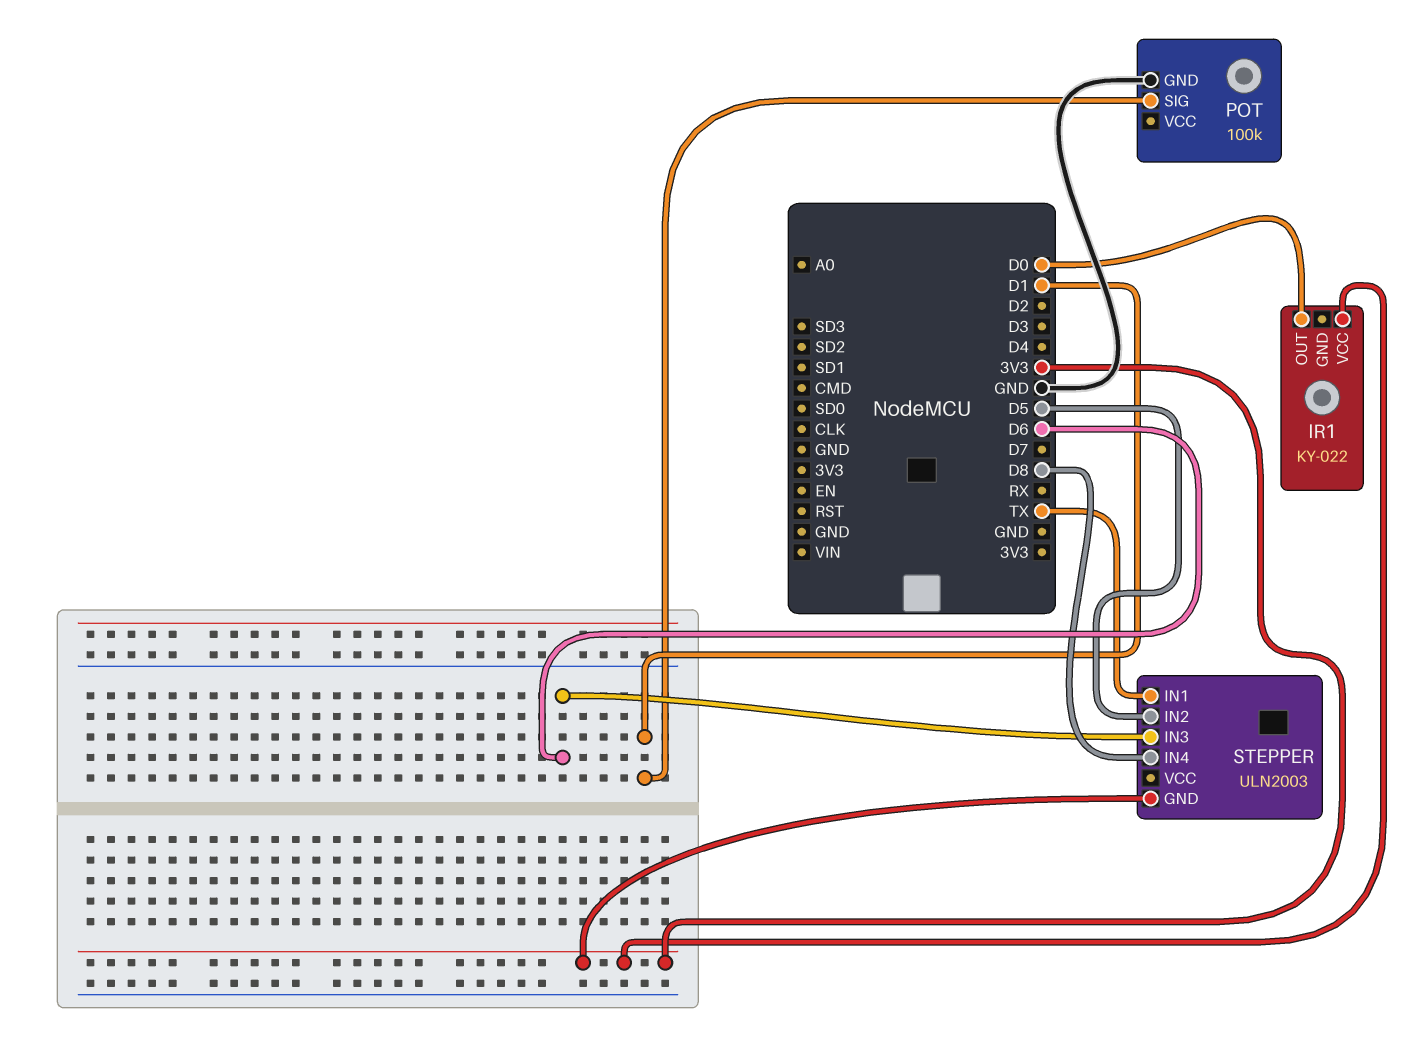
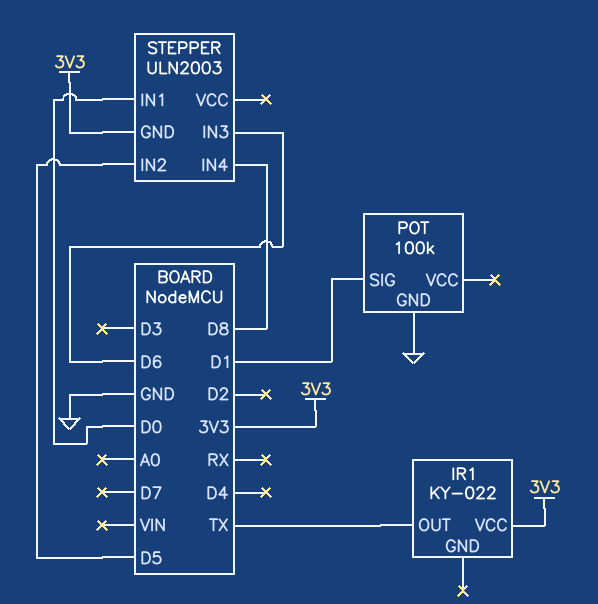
IR1 pin OUT: D0 -> TX
STEPPER pin IN1: TX -> D0

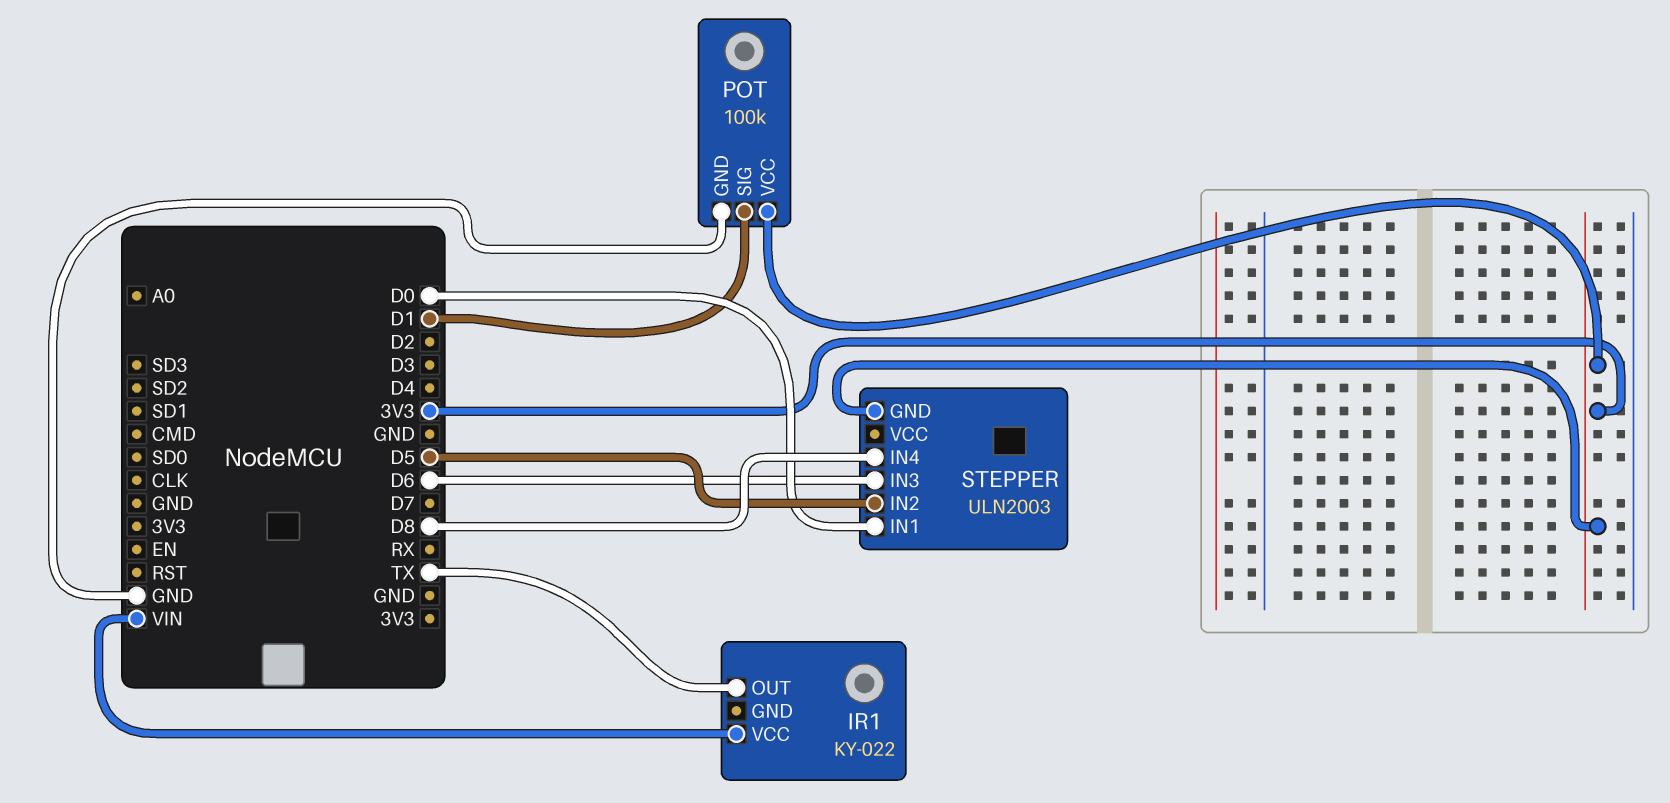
IR1 pin VCC: 3V3 -> VIN
POT pin VCC: none -> 3V3

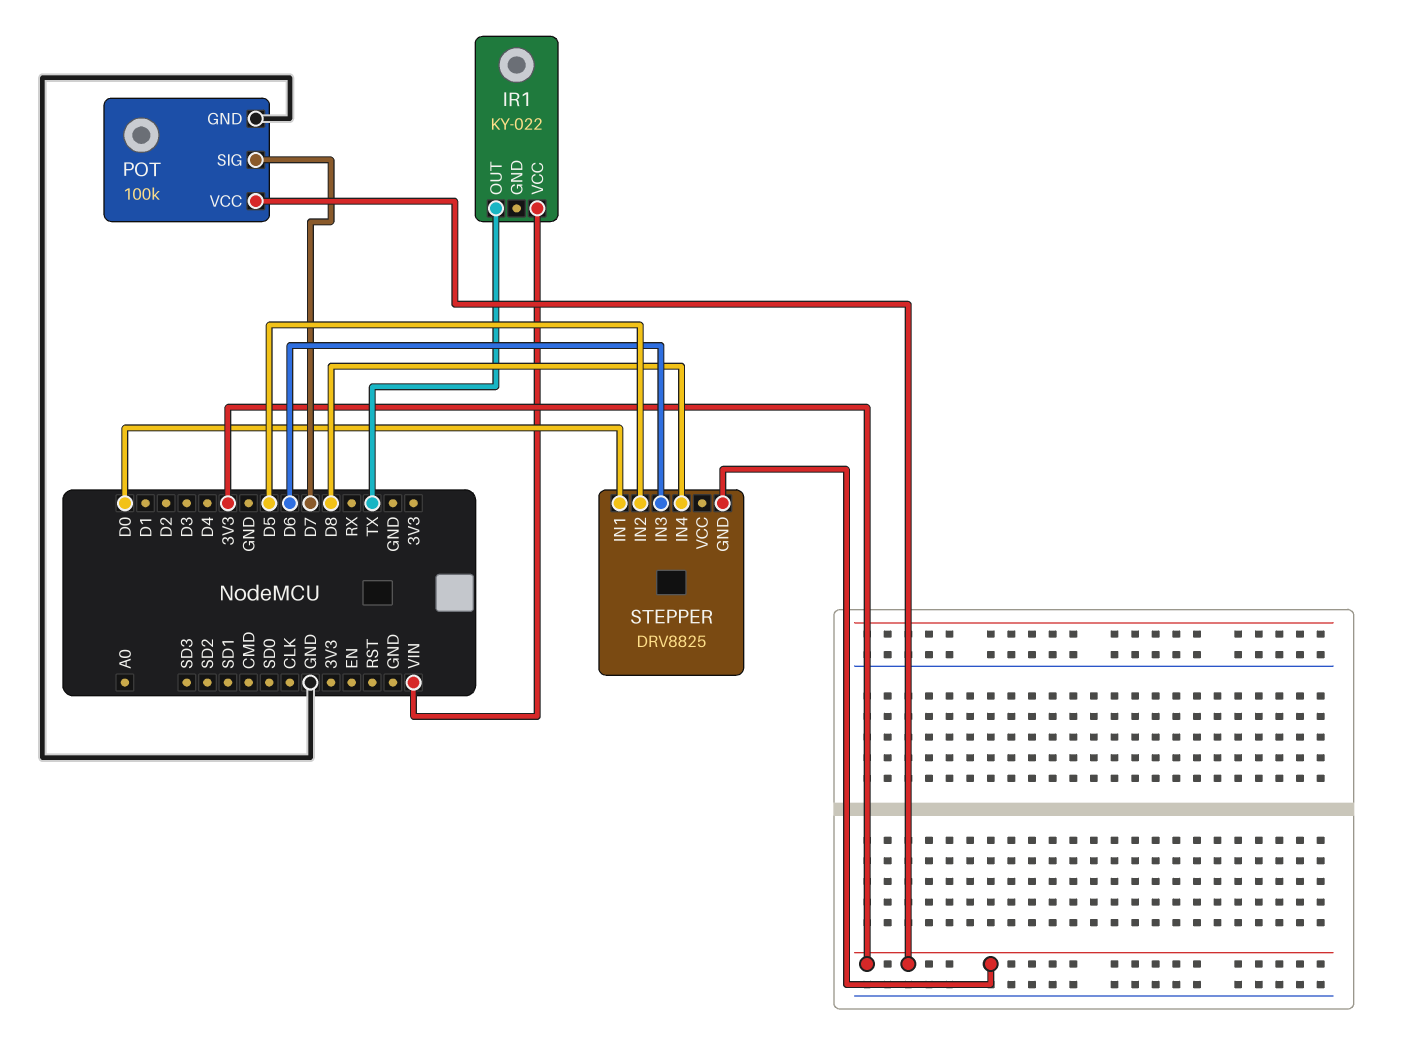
POT pin SIG: D1 -> D7
STEPPER: ULN2003 -> DRV8825

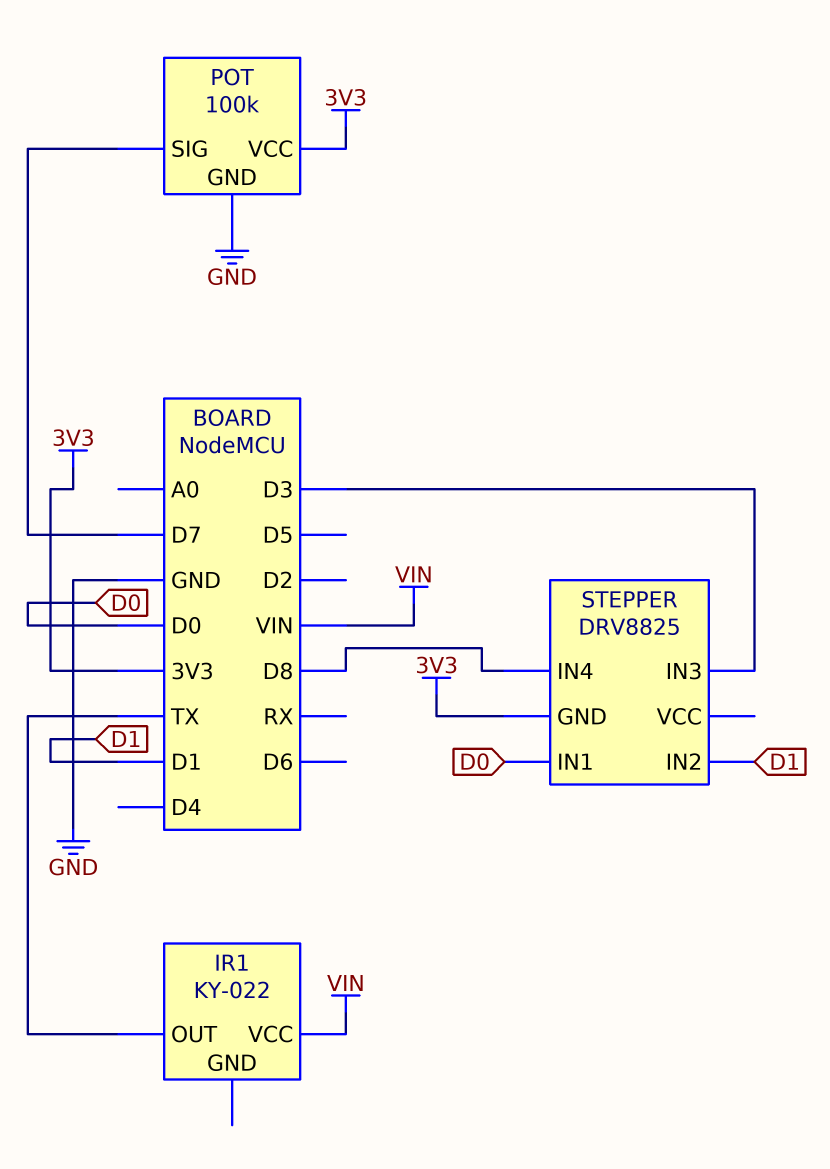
STEPPER pin IN2: D5 -> D1
STEPPER pin IN3: D6 -> D3

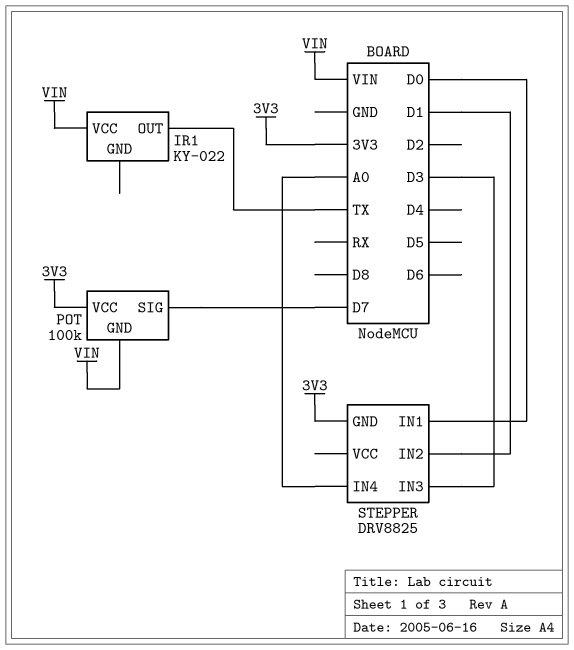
POT pin GND: GND -> VIN
STEPPER pin IN4: D8 -> A0

